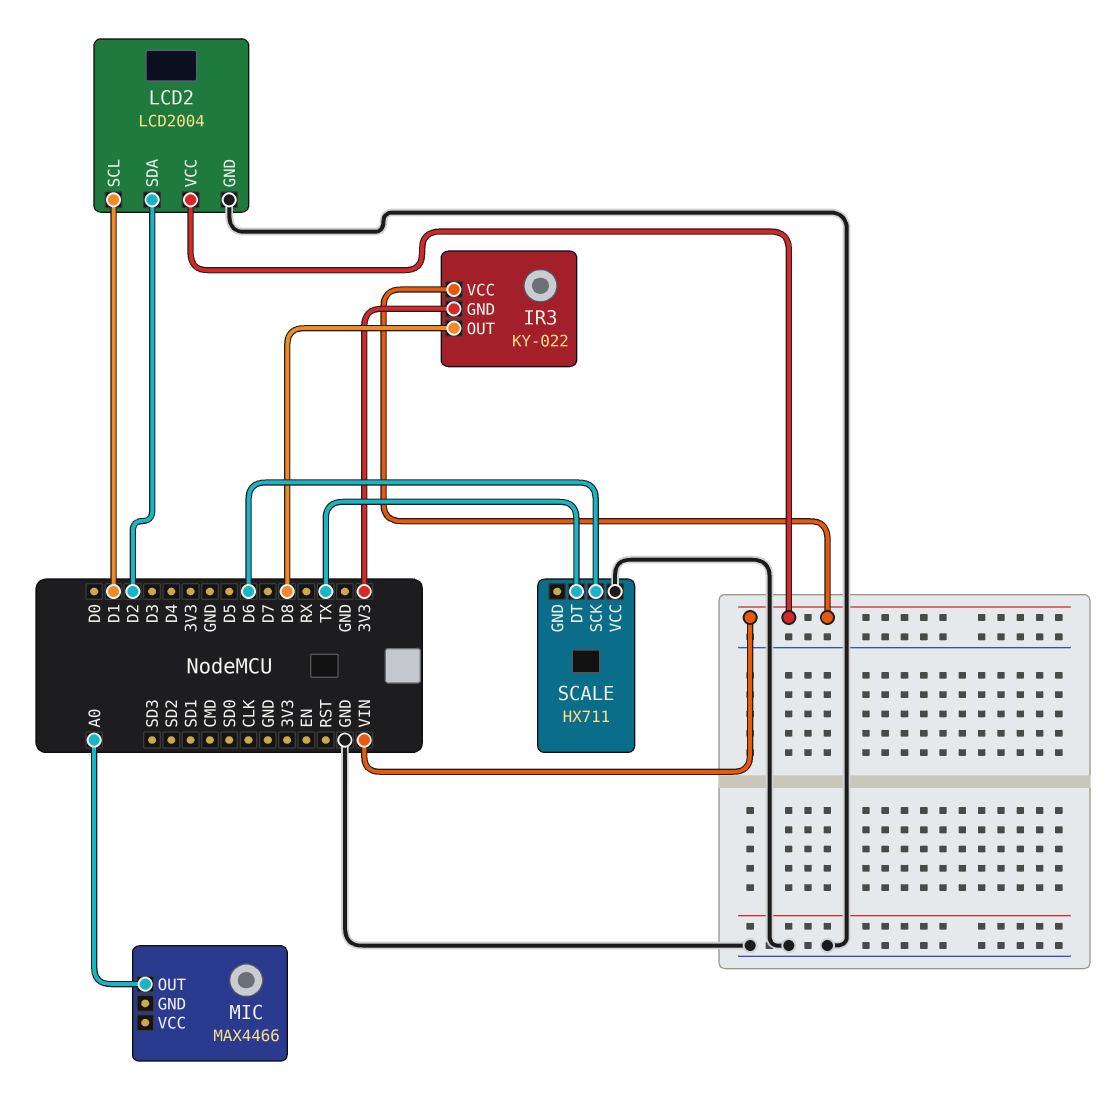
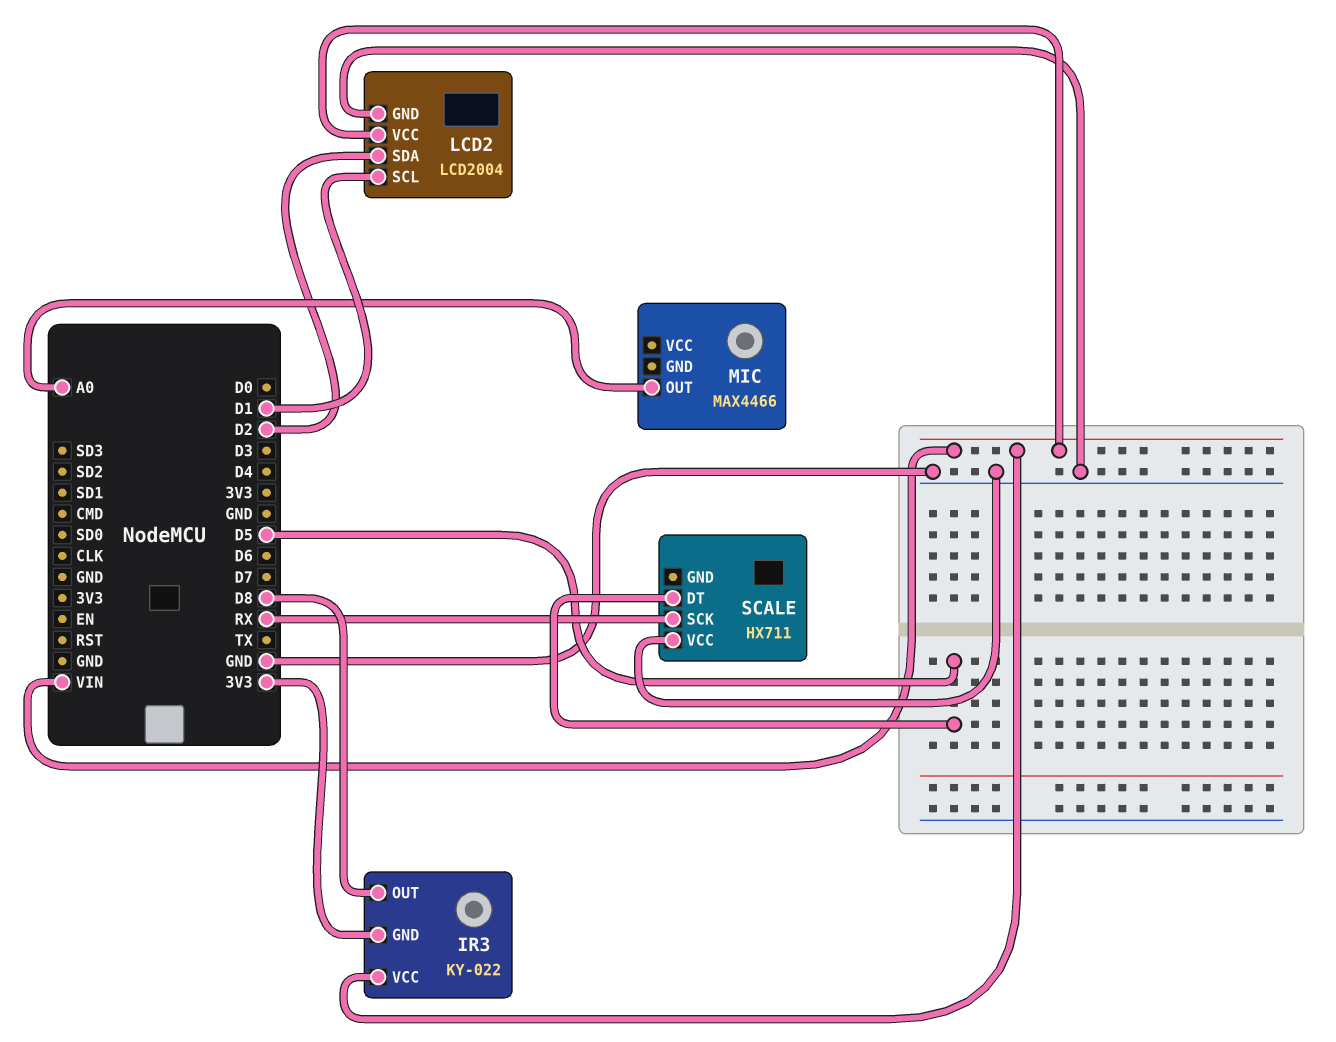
SCALE pin DT: TX -> D5
SCALE pin SCK: D6 -> RX

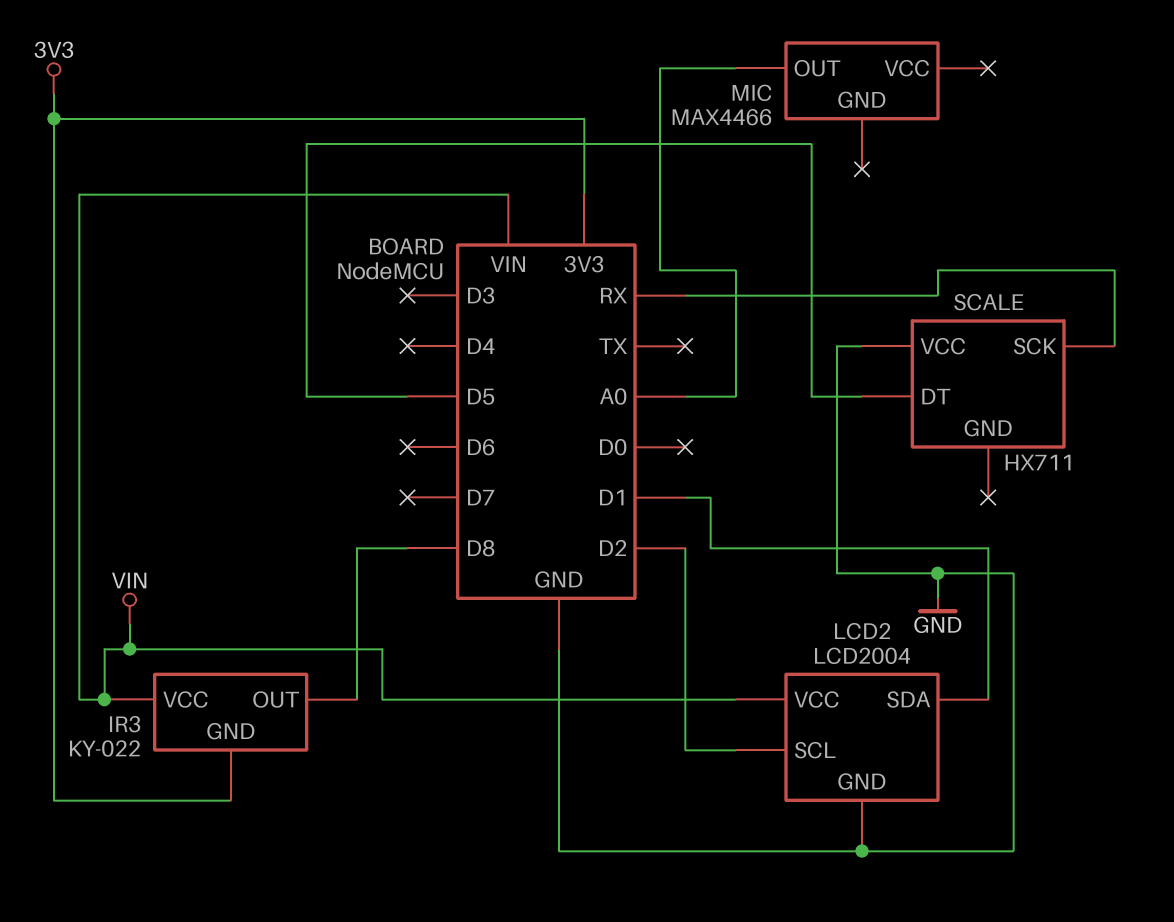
LCD2 pin SCL: D1 -> D2
LCD2 pin SDA: D2 -> D1

